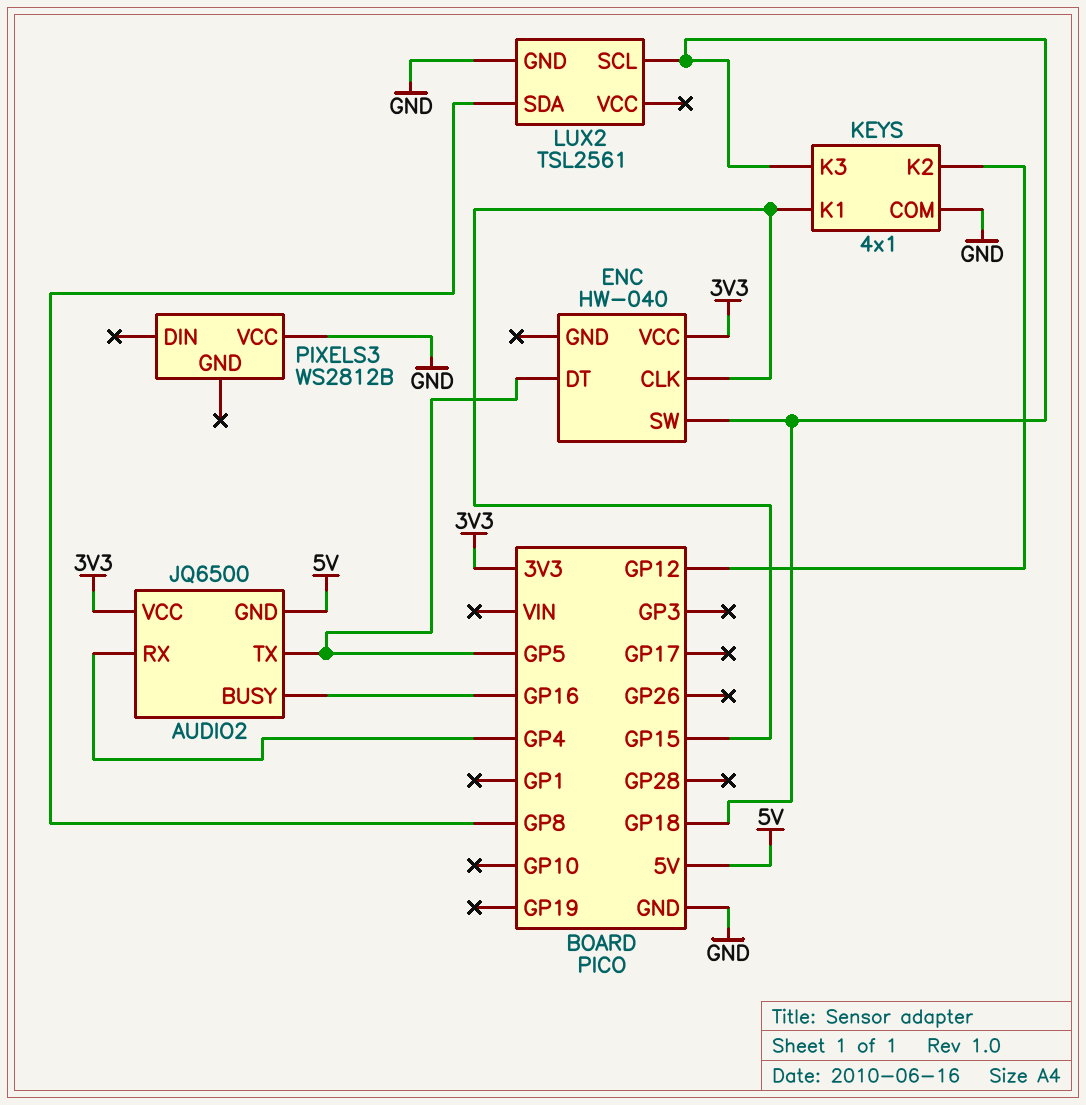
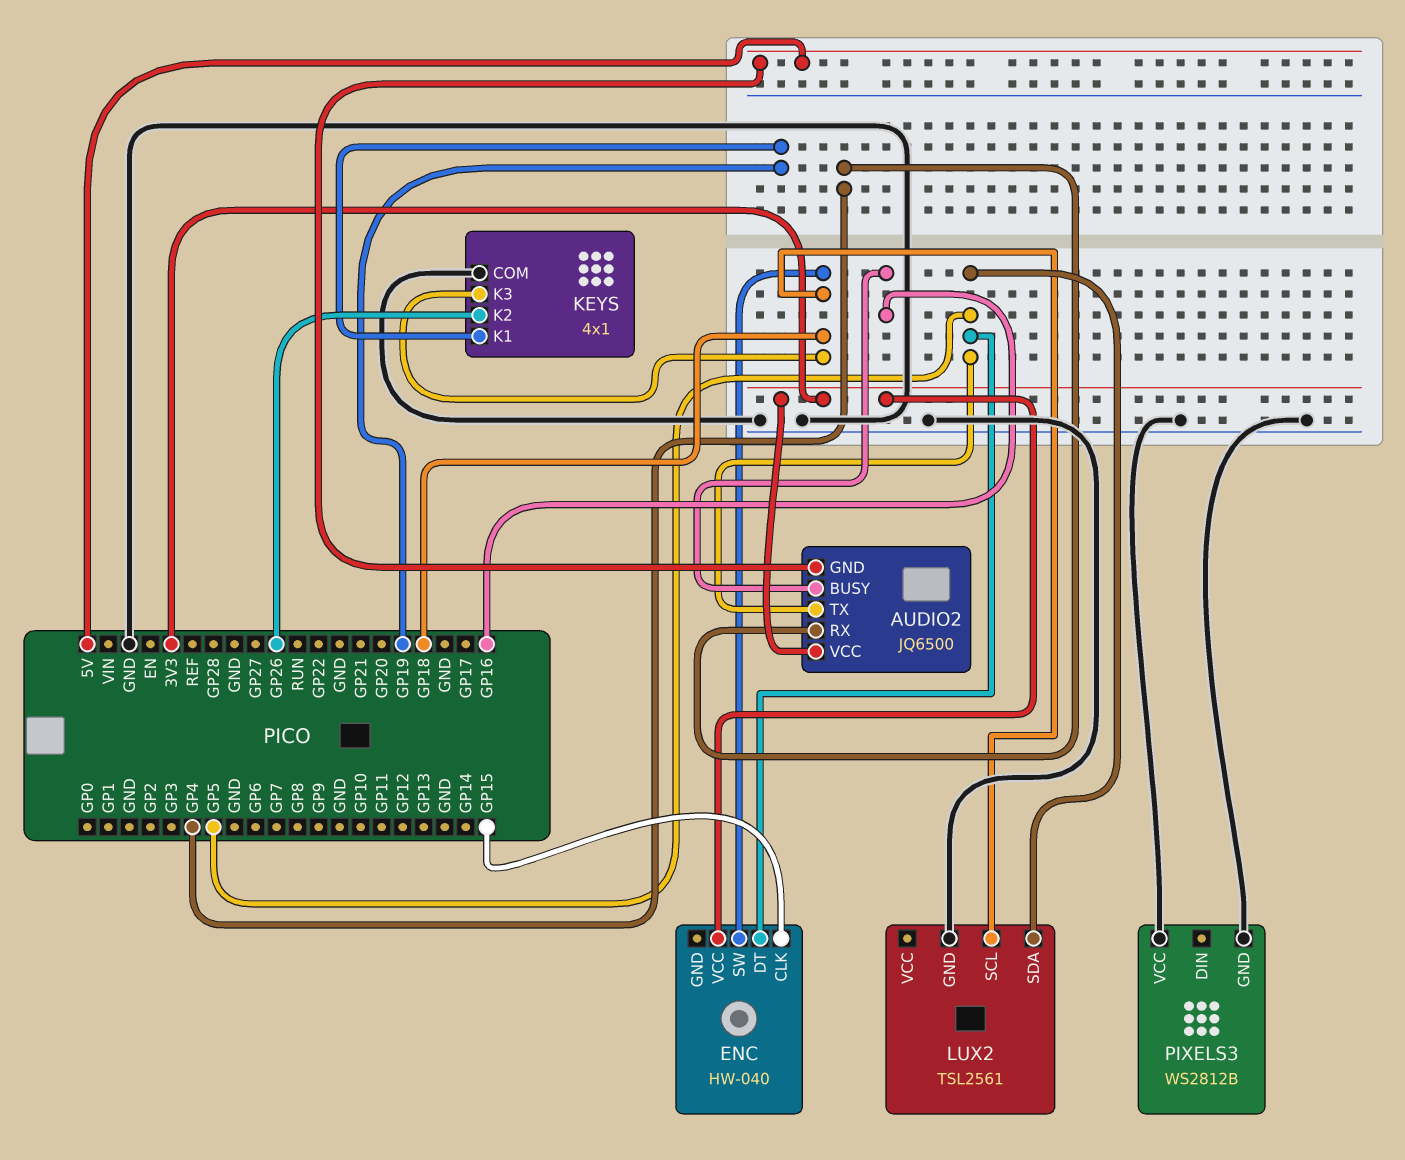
KEYS pin K1: GP15 -> GP19
KEYS pin K2: GP12 -> GP26
LUX2 pin SDA: GP8 -> GP5
PIXELS3 pin GND: none -> GND

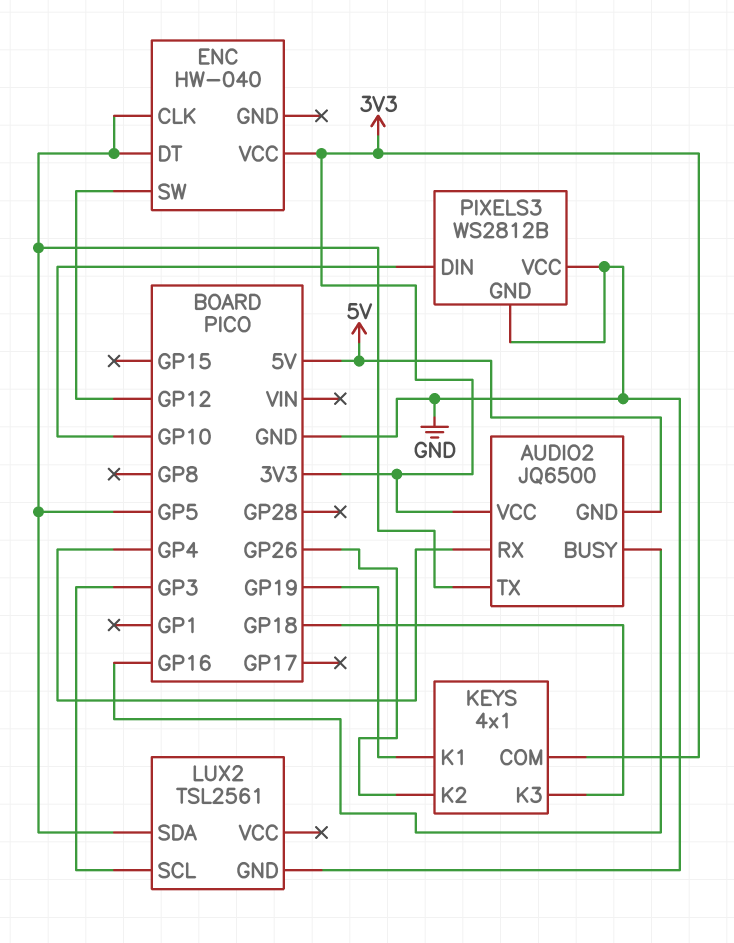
ENC pin CLK: GP15 -> GP5
ENC pin SW: GP18 -> GP12
KEYS pin COM: GND -> 3V3
LUX2 pin SCL: GP18 -> GP3
PIXELS3 pin DIN: none -> GP10

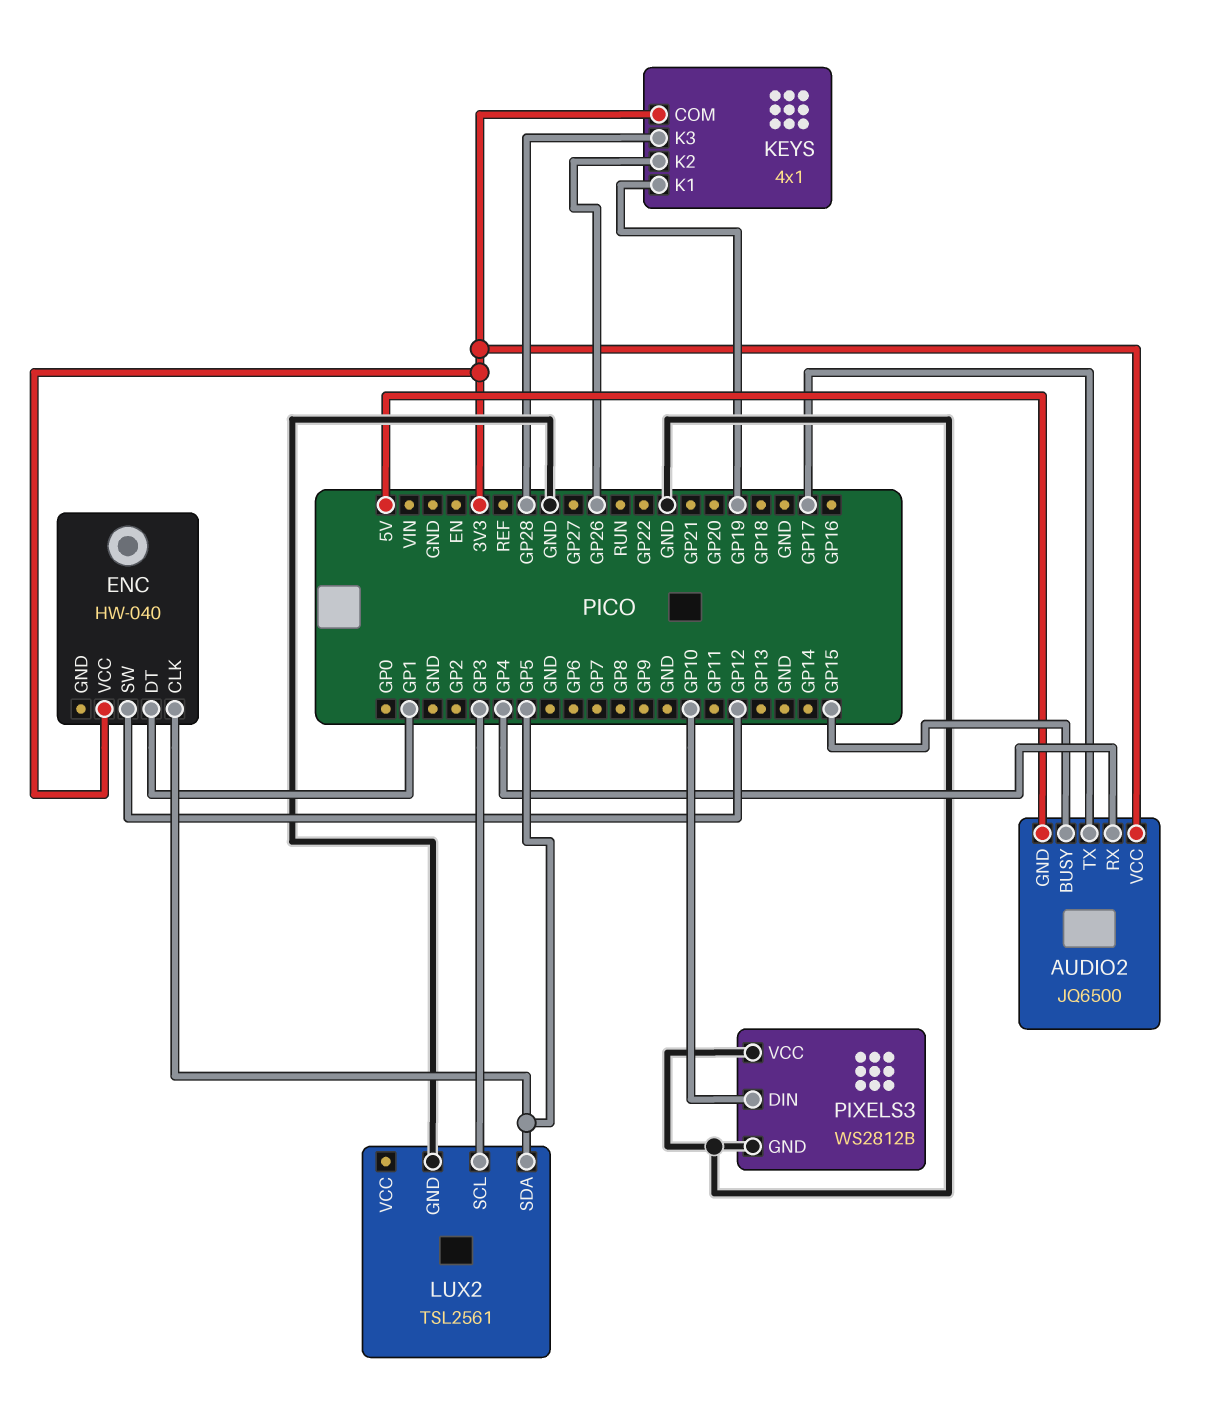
AUDIO2 pin BUSY: GP16 -> GP15
AUDIO2 pin TX: GP5 -> GP17
ENC pin DT: GP5 -> GP1
KEYS pin K3: GP18 -> GP28

